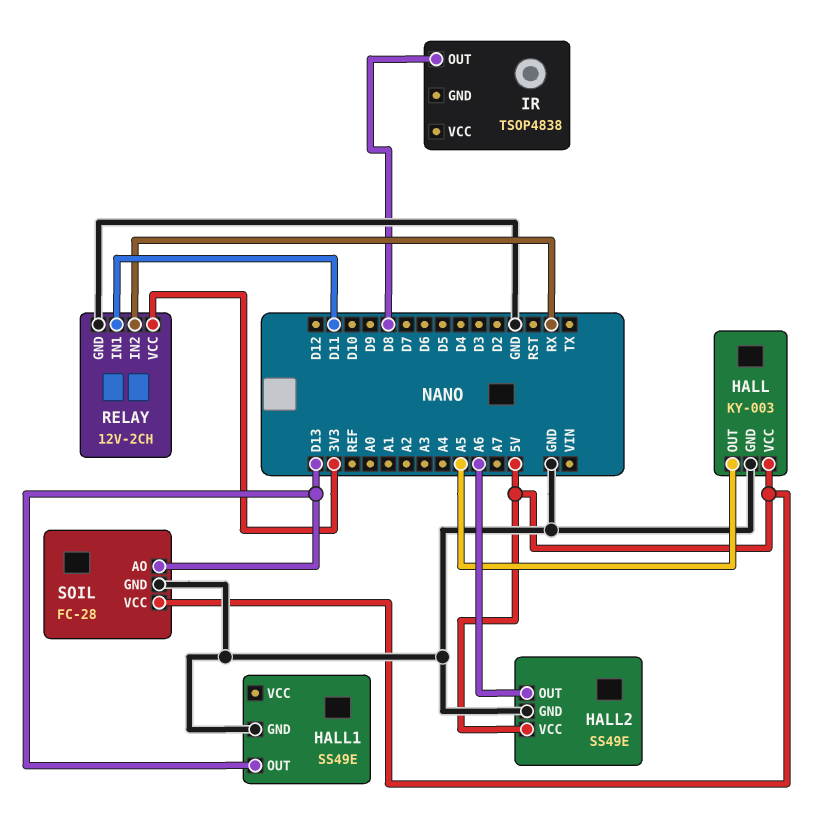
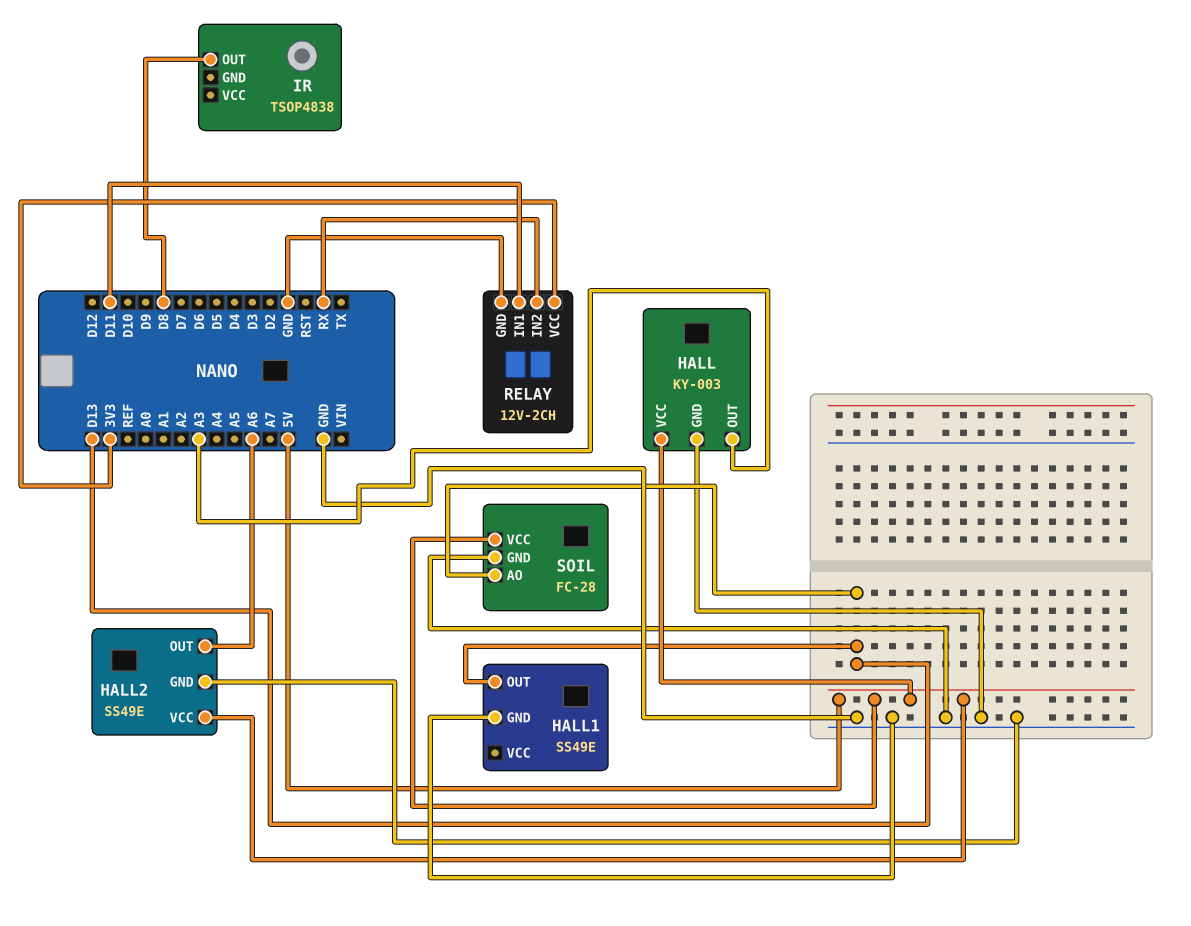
HALL pin OUT: A5 -> A3

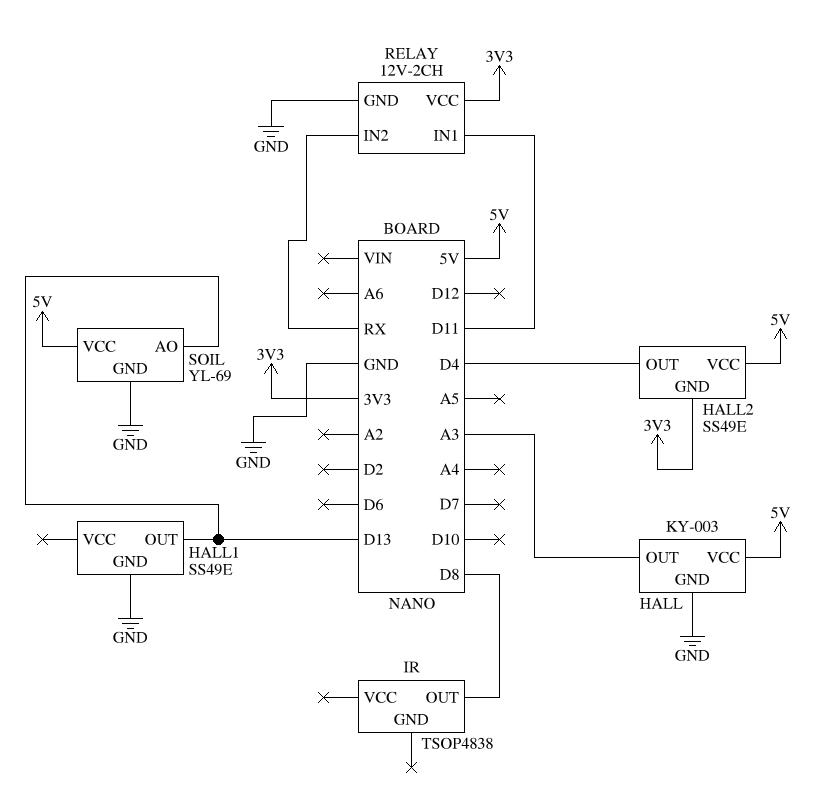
HALL2 pin GND: GND -> 3V3
HALL2 pin OUT: A6 -> D4
SOIL: FC-28 -> YL-69

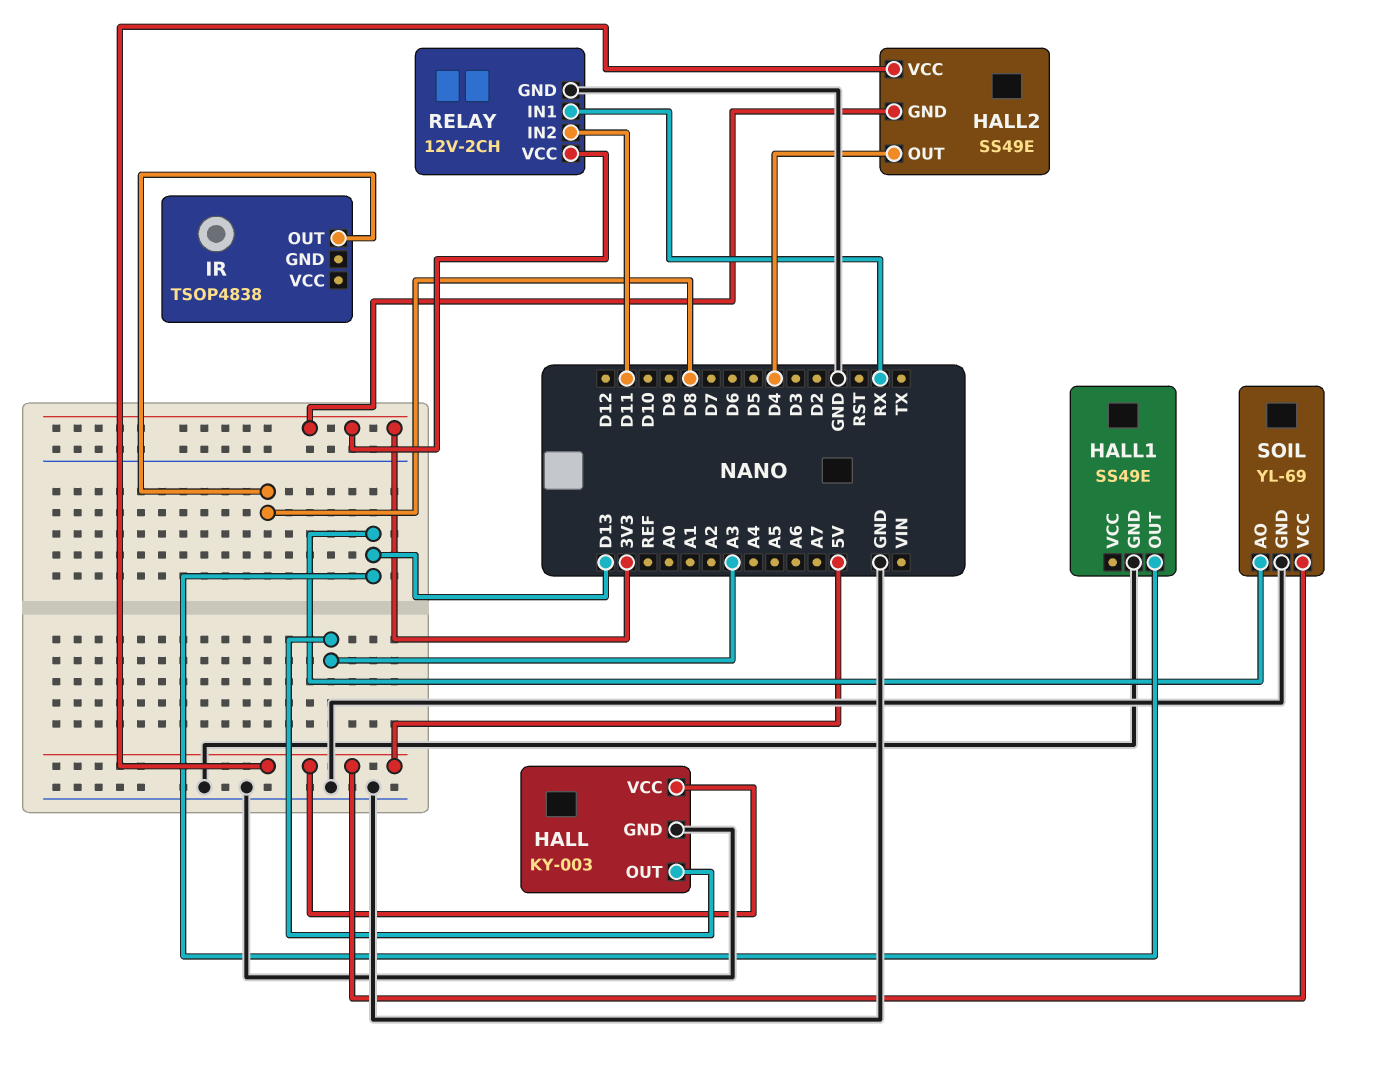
RELAY pin IN1: D11 -> RX
RELAY pin IN2: RX -> D11

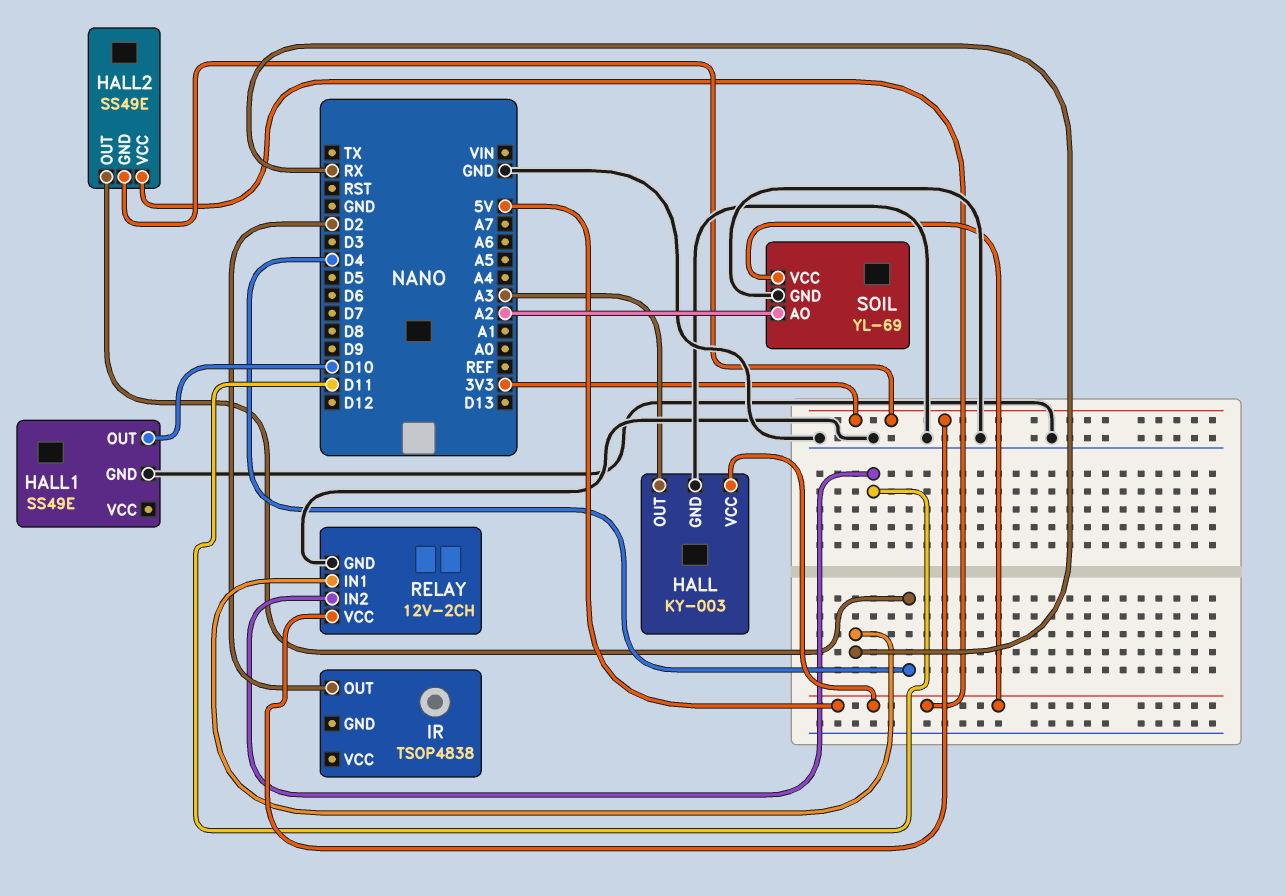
HALL1 pin OUT: D13 -> D10
IR pin OUT: D8 -> D2
SOIL pin AO: D13 -> A2

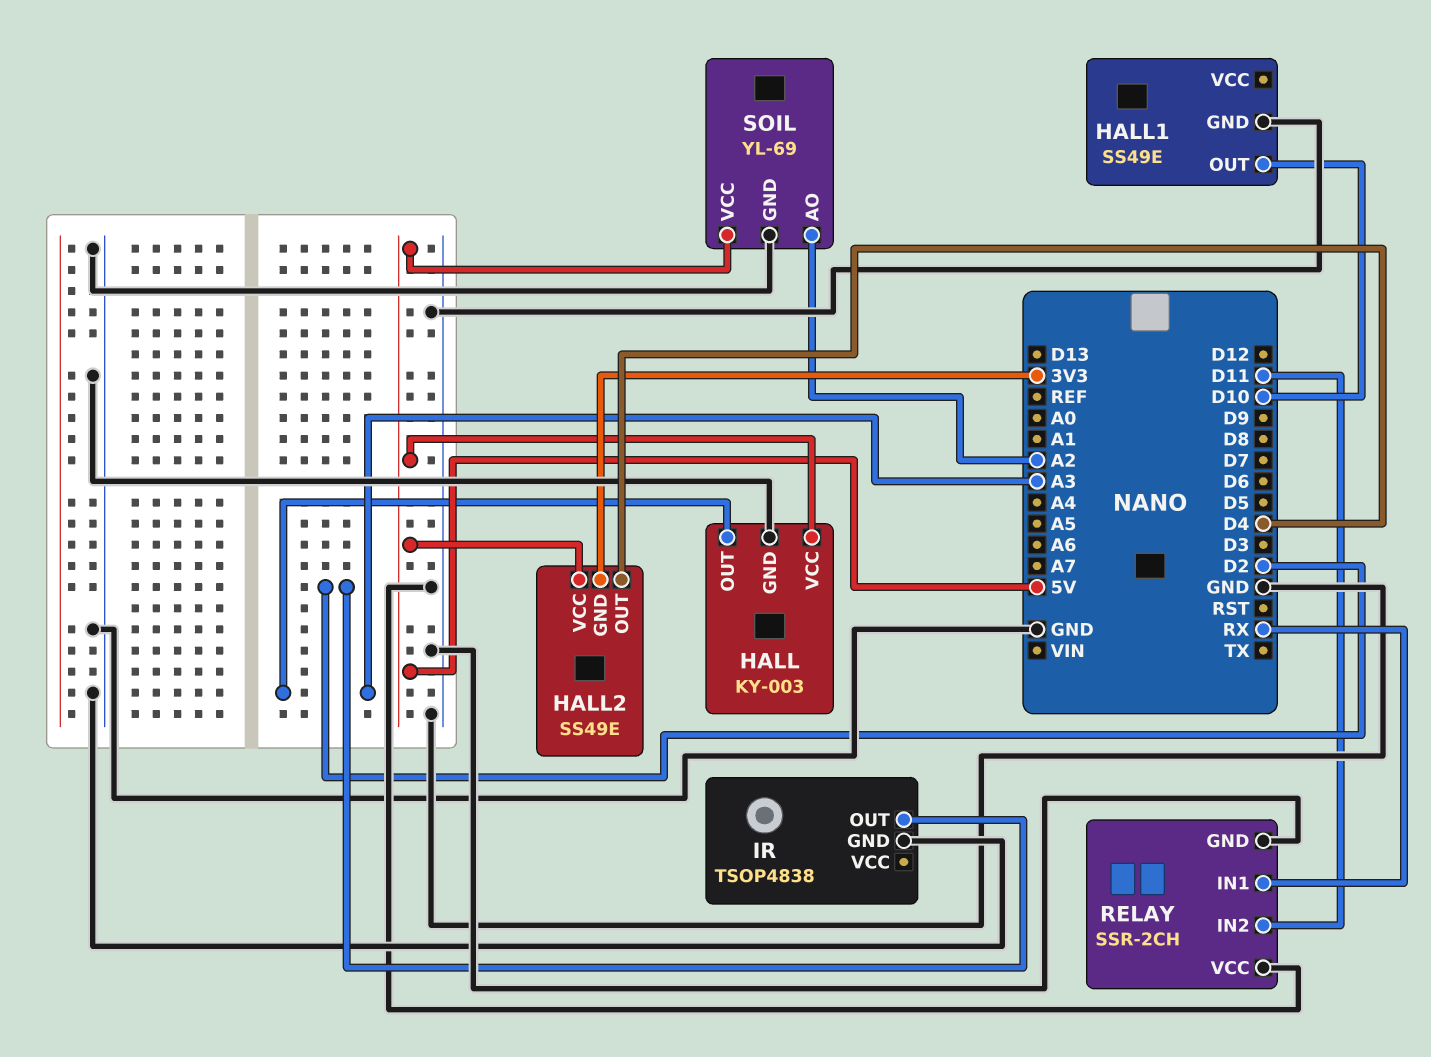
IR pin GND: none -> GND
RELAY: 12V-2CH -> SSR-2CH
RELAY pin VCC: 3V3 -> GND

